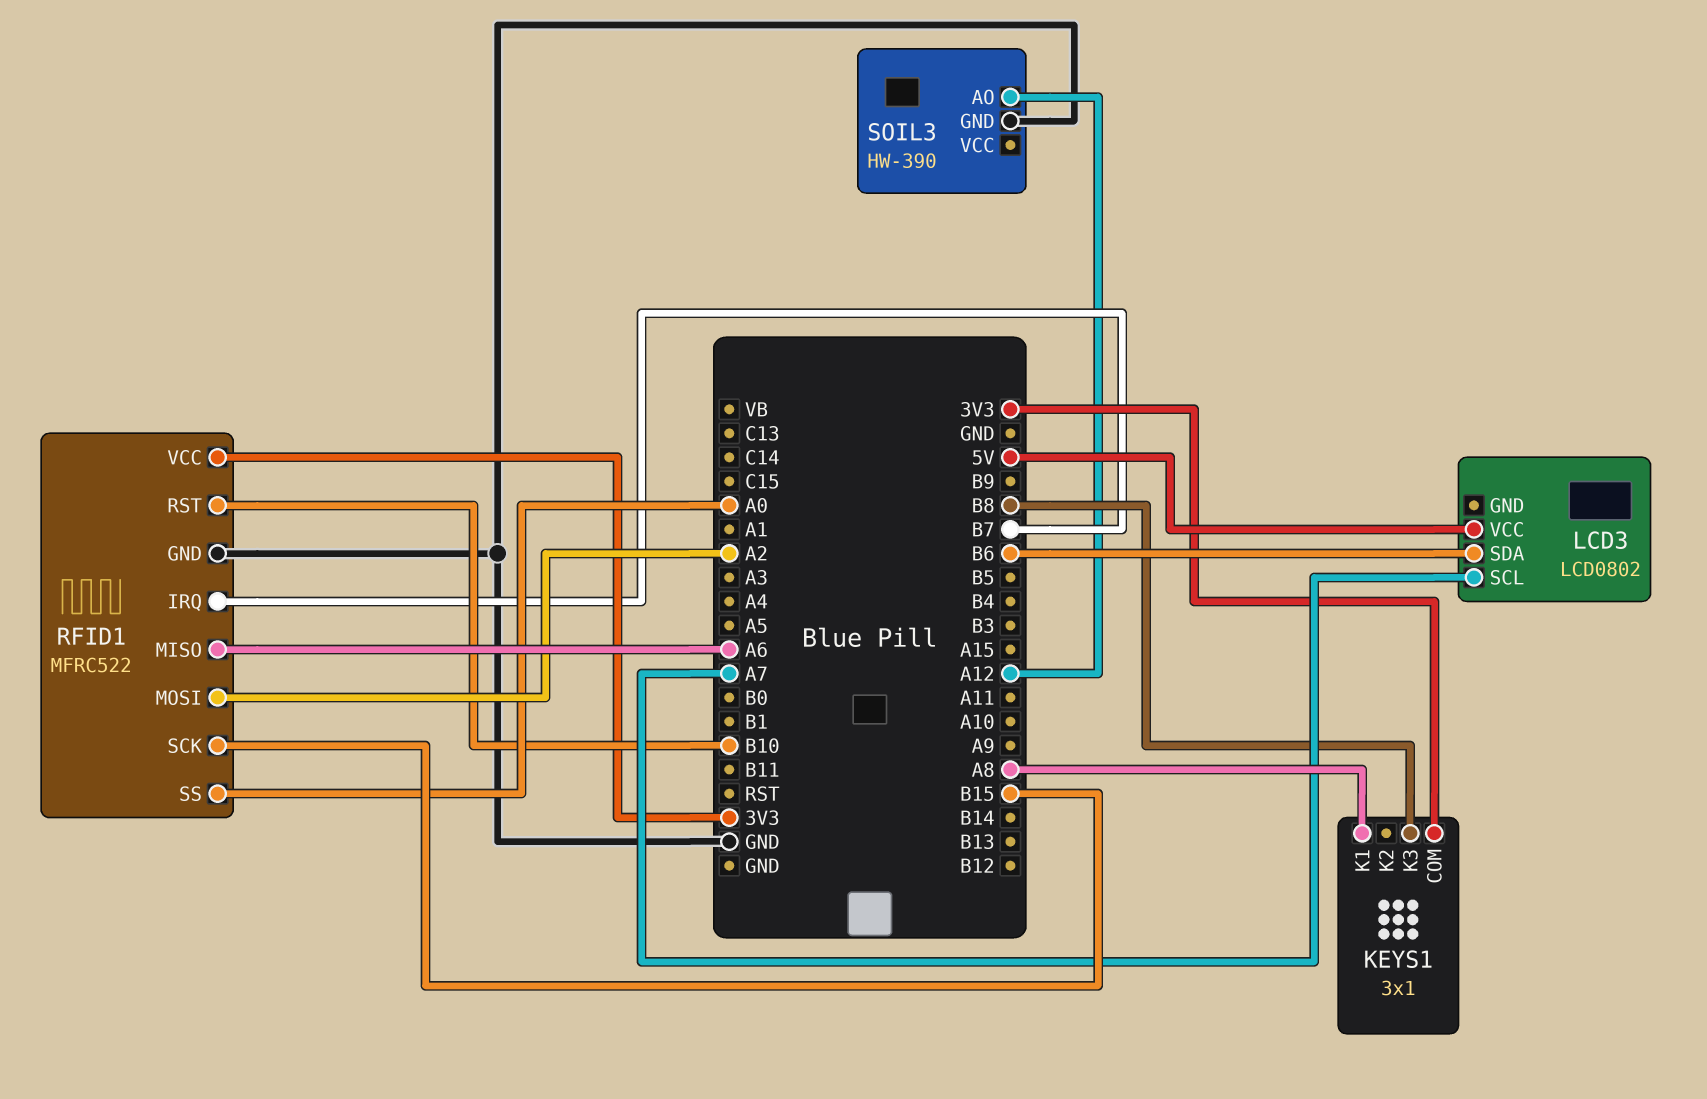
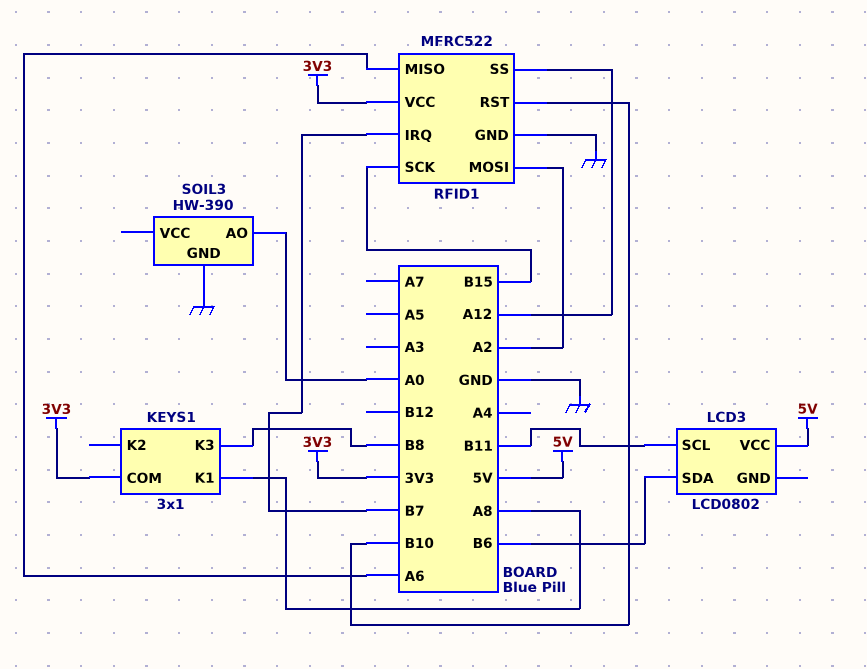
LCD3 pin SCL: A7 -> B11
RFID1 pin SS: A0 -> A12
SOIL3 pin AO: A12 -> A0

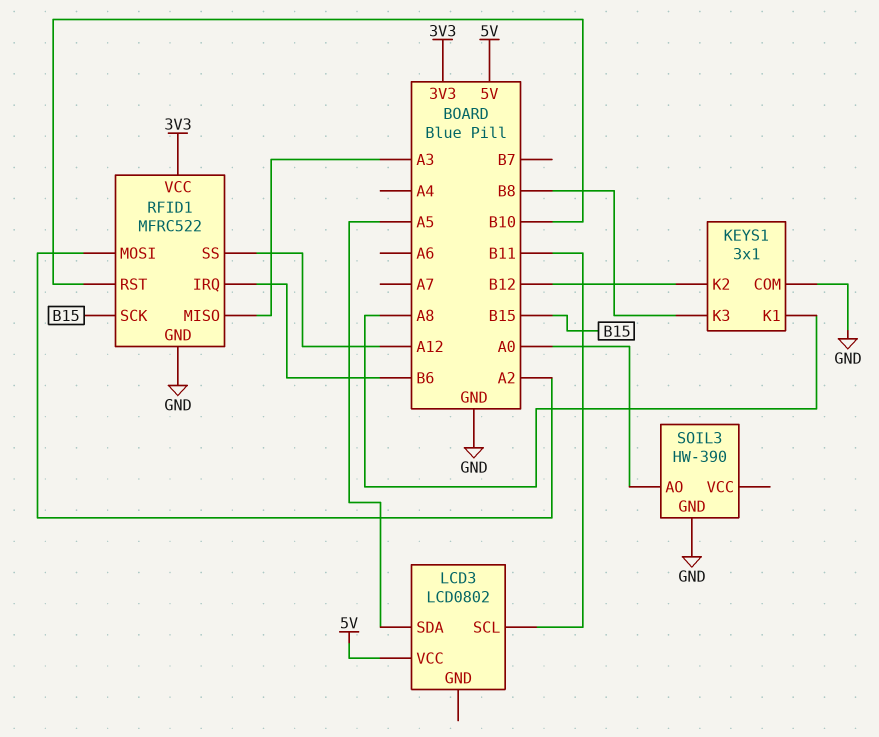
KEYS1 pin COM: 3V3 -> GND
KEYS1 pin K2: none -> B12
LCD3 pin SDA: B6 -> A5
RFID1 pin IRQ: B7 -> B6
RFID1 pin MISO: A6 -> A3

